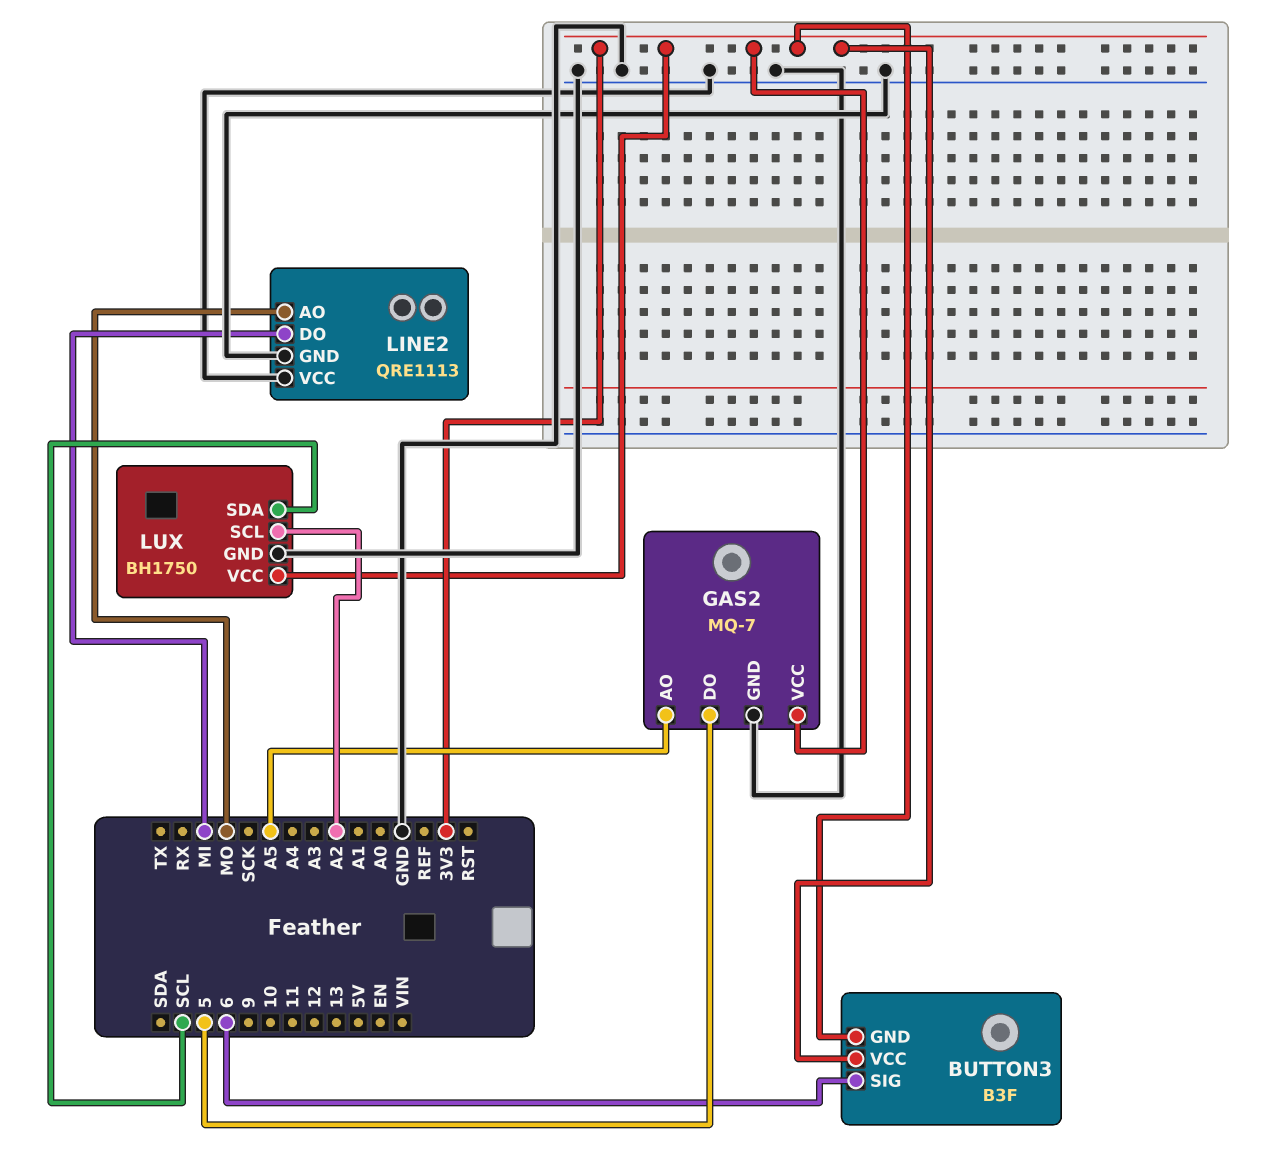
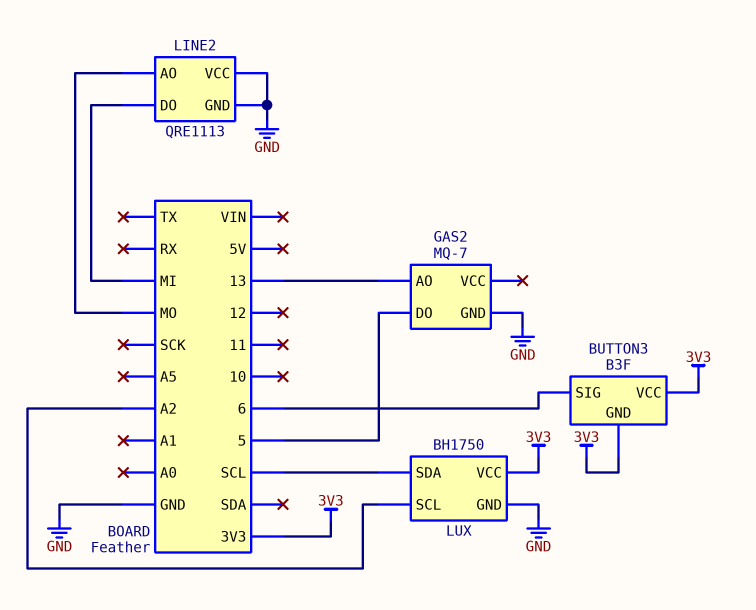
GAS2 pin AO: A5 -> 13
GAS2 pin VCC: 3V3 -> none

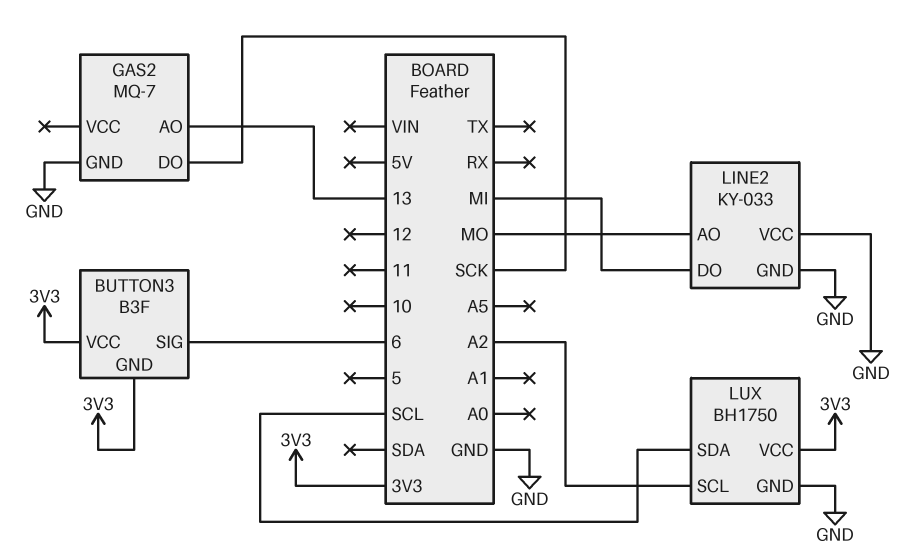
GAS2 pin DO: 5 -> SCK
LINE2: QRE1113 -> KY-033

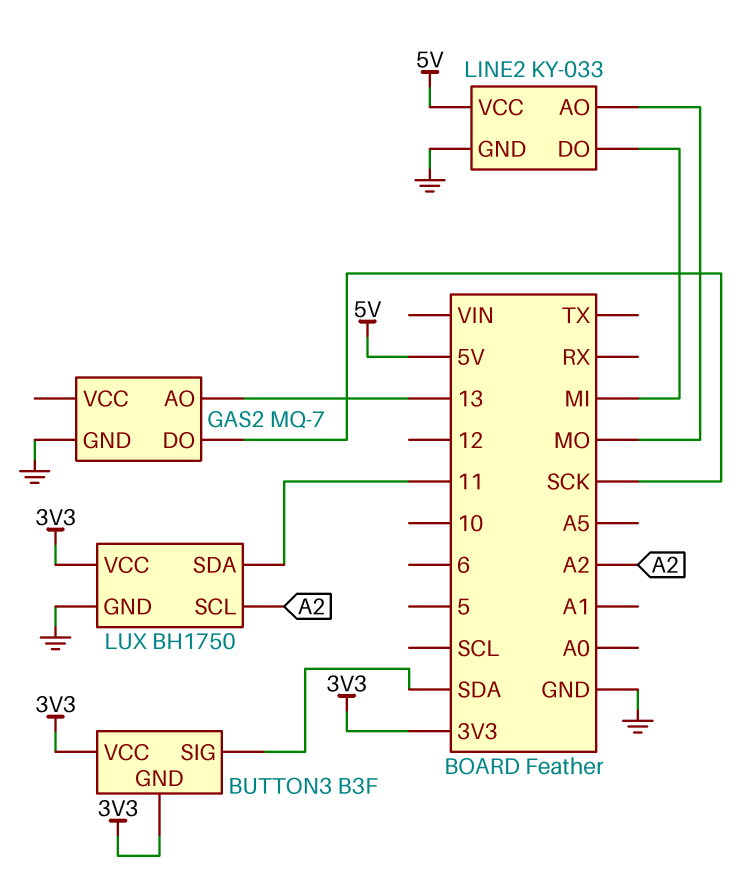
BUTTON3 pin SIG: 6 -> SDA
LINE2 pin VCC: GND -> 5V
LUX pin SDA: SCL -> 11

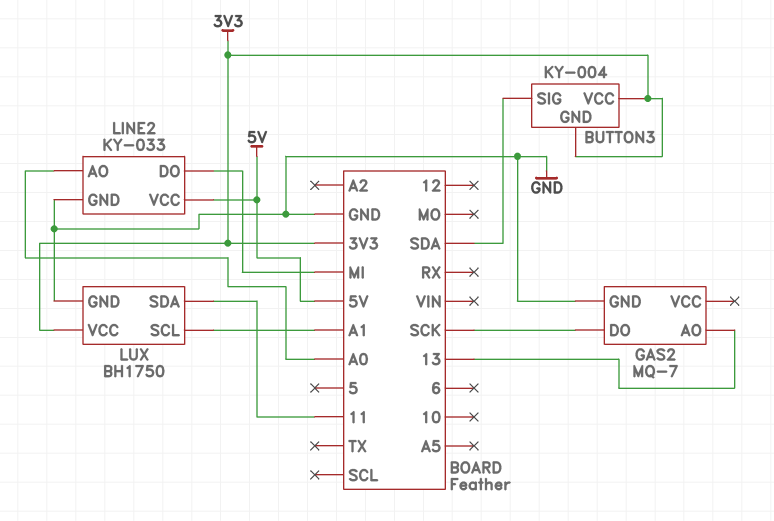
BUTTON3: B3F -> KY-004
LINE2 pin AO: MO -> A0
LUX pin SCL: A2 -> A1

